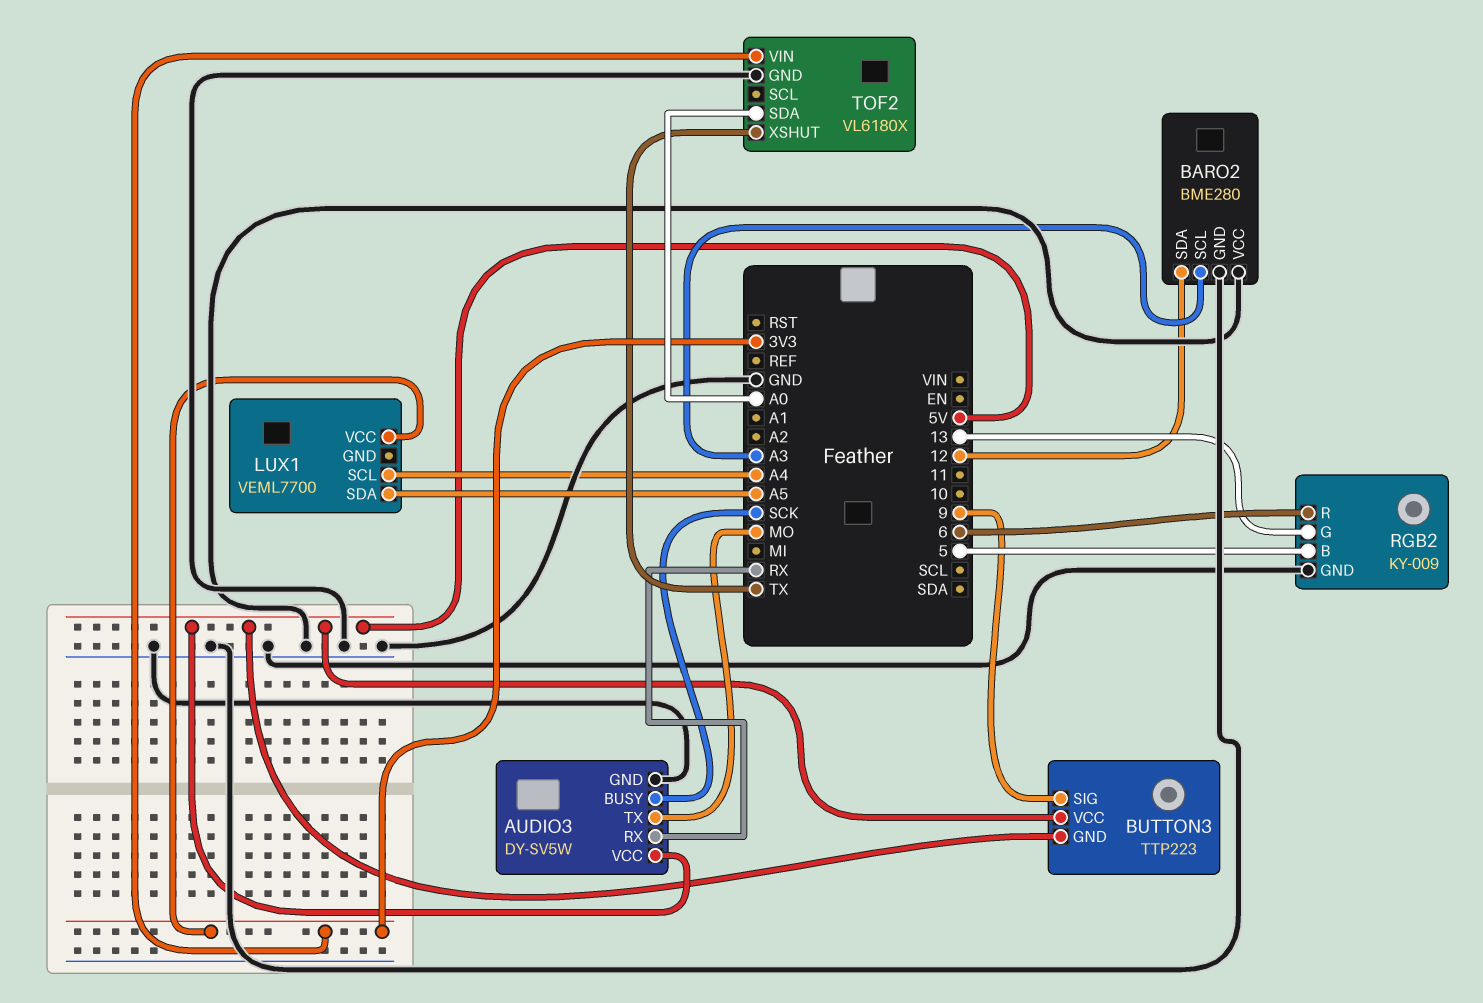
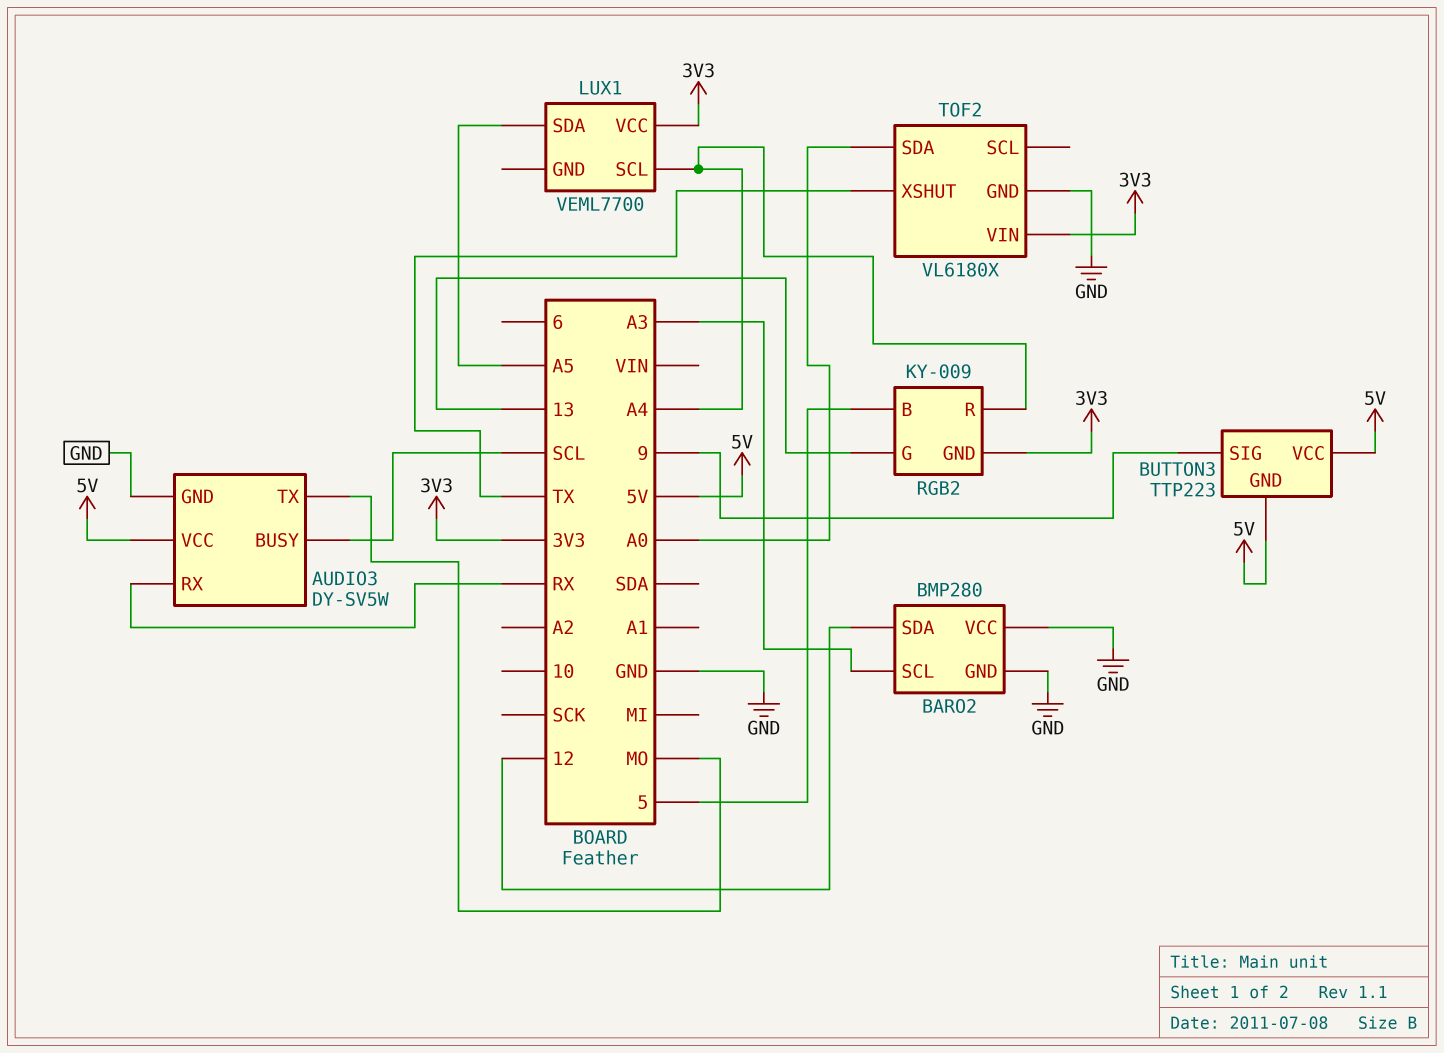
AUDIO3 pin BUSY: SCK -> SCL
BARO2: BME280 -> BMP280
RGB2 pin GND: GND -> 3V3
RGB2 pin R: 6 -> A4

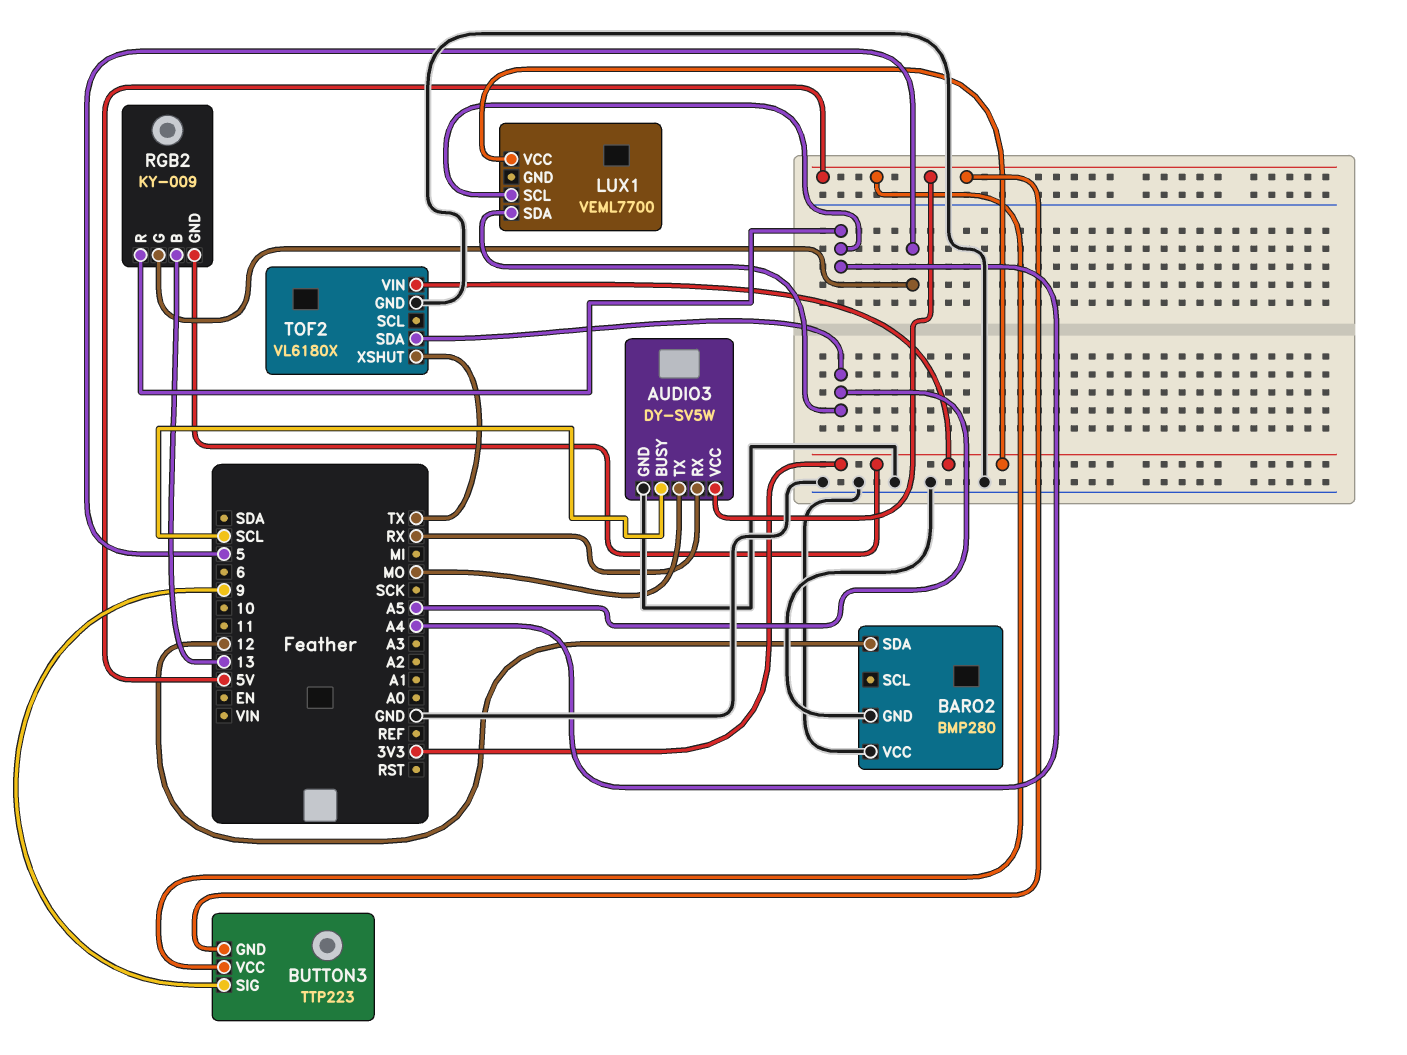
BARO2 pin SCL: A3 -> none
RGB2 pin B: 5 -> 13
RGB2 pin G: 13 -> 5
TOF2 pin SDA: A0 -> A5

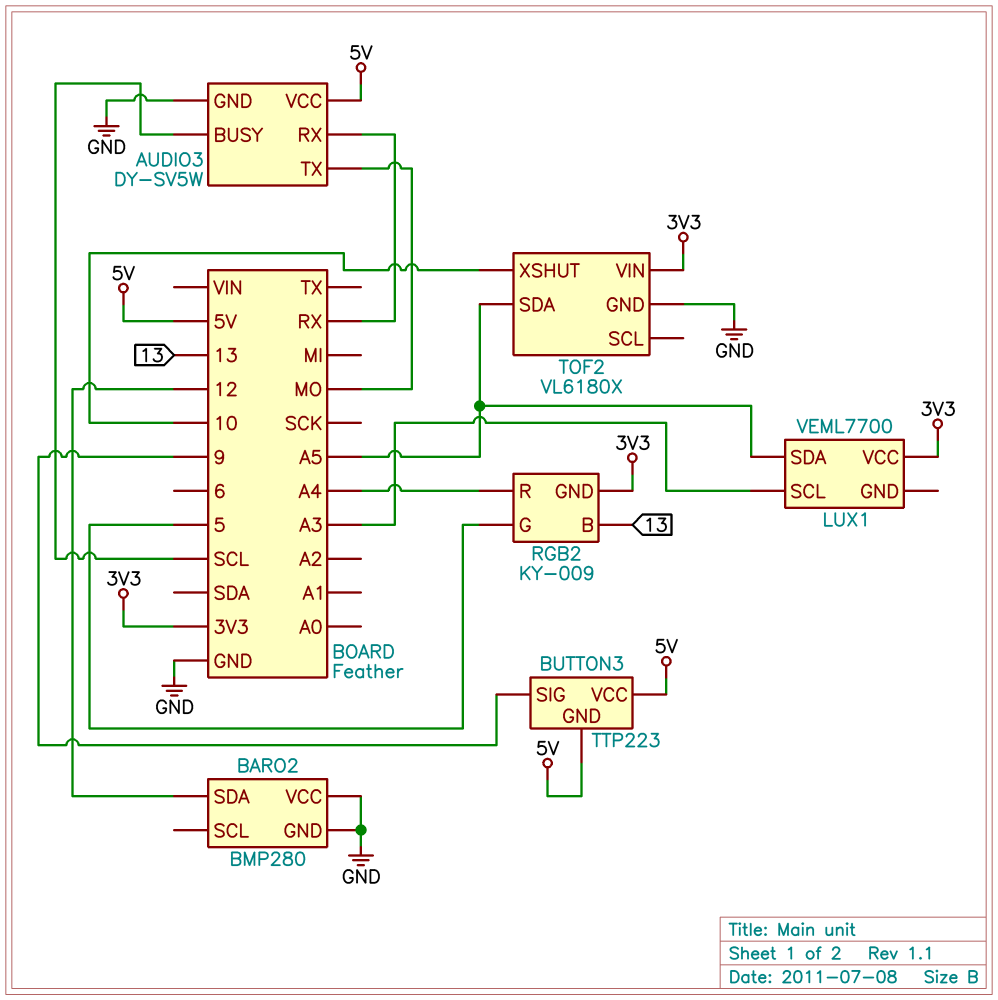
LUX1 pin SCL: A4 -> A3
TOF2 pin XSHUT: TX -> 10

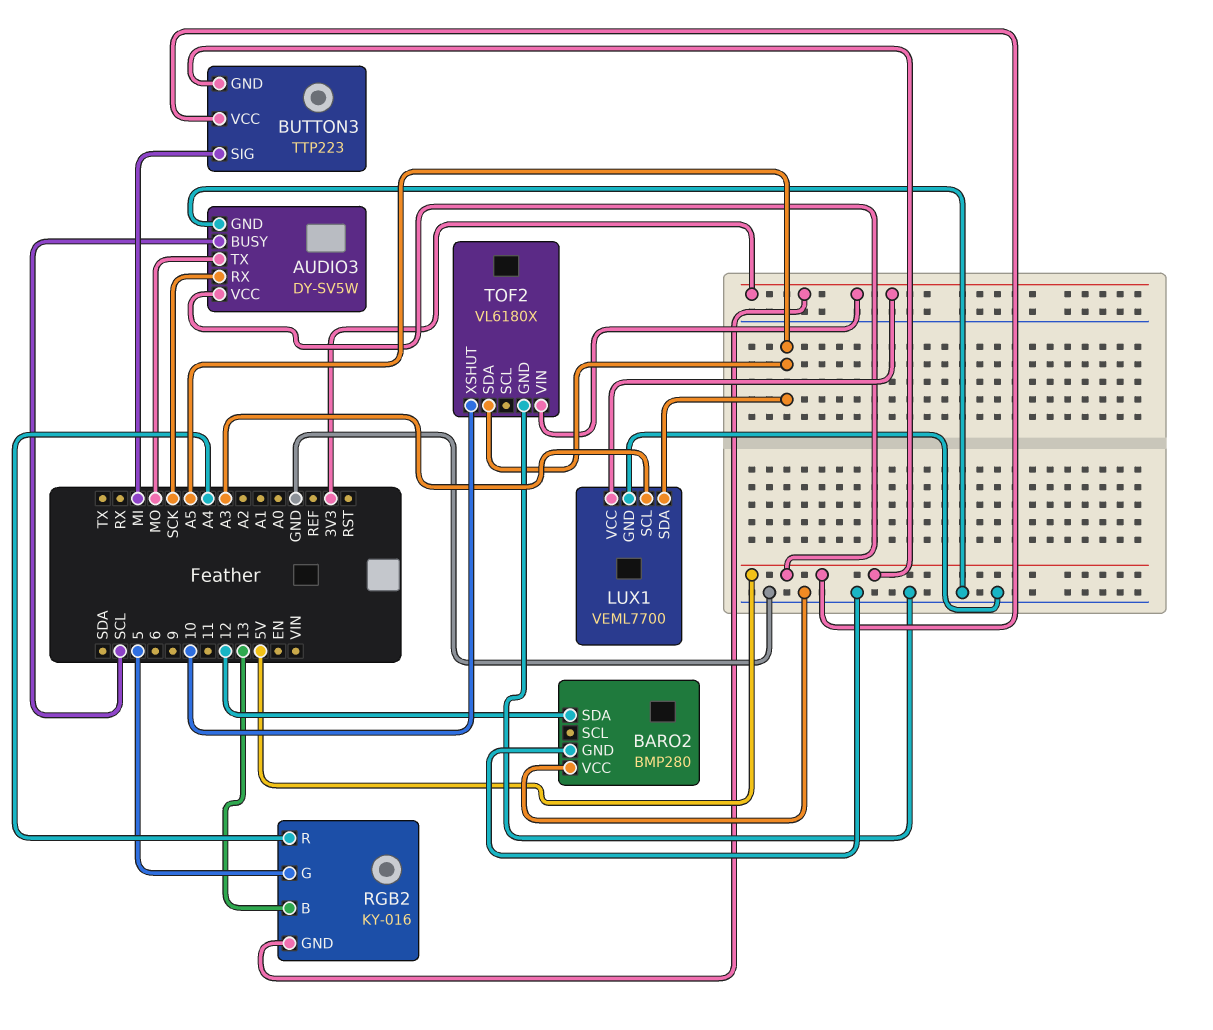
AUDIO3 pin RX: RX -> SCK
BUTTON3 pin SIG: 9 -> MI
LUX1 pin GND: none -> GND
RGB2: KY-009 -> KY-016

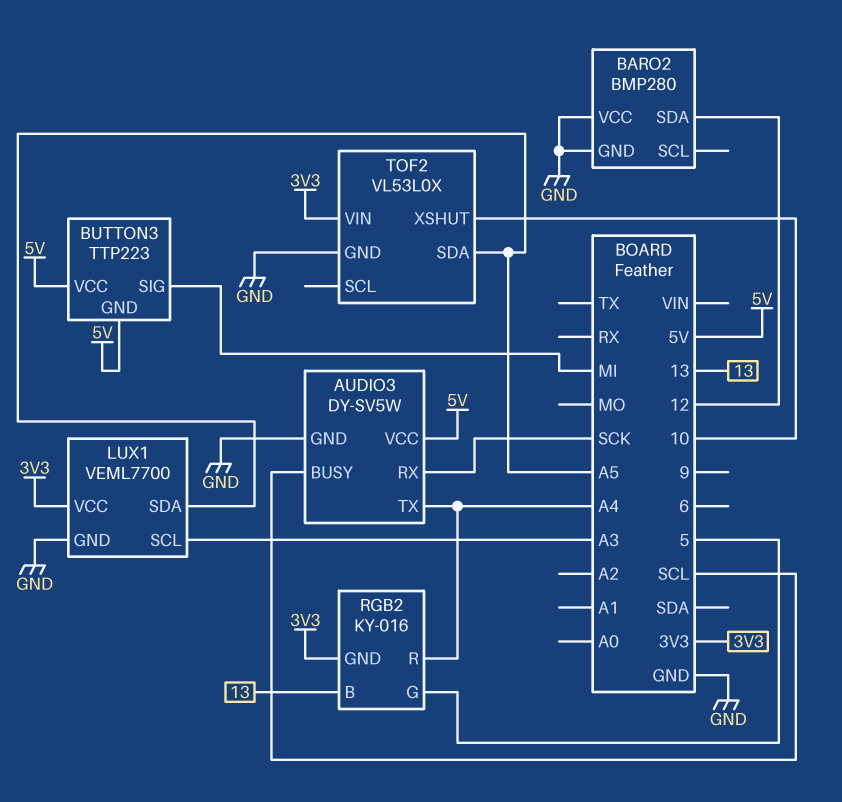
AUDIO3 pin TX: MO -> A4
TOF2: VL6180X -> VL53L0X

